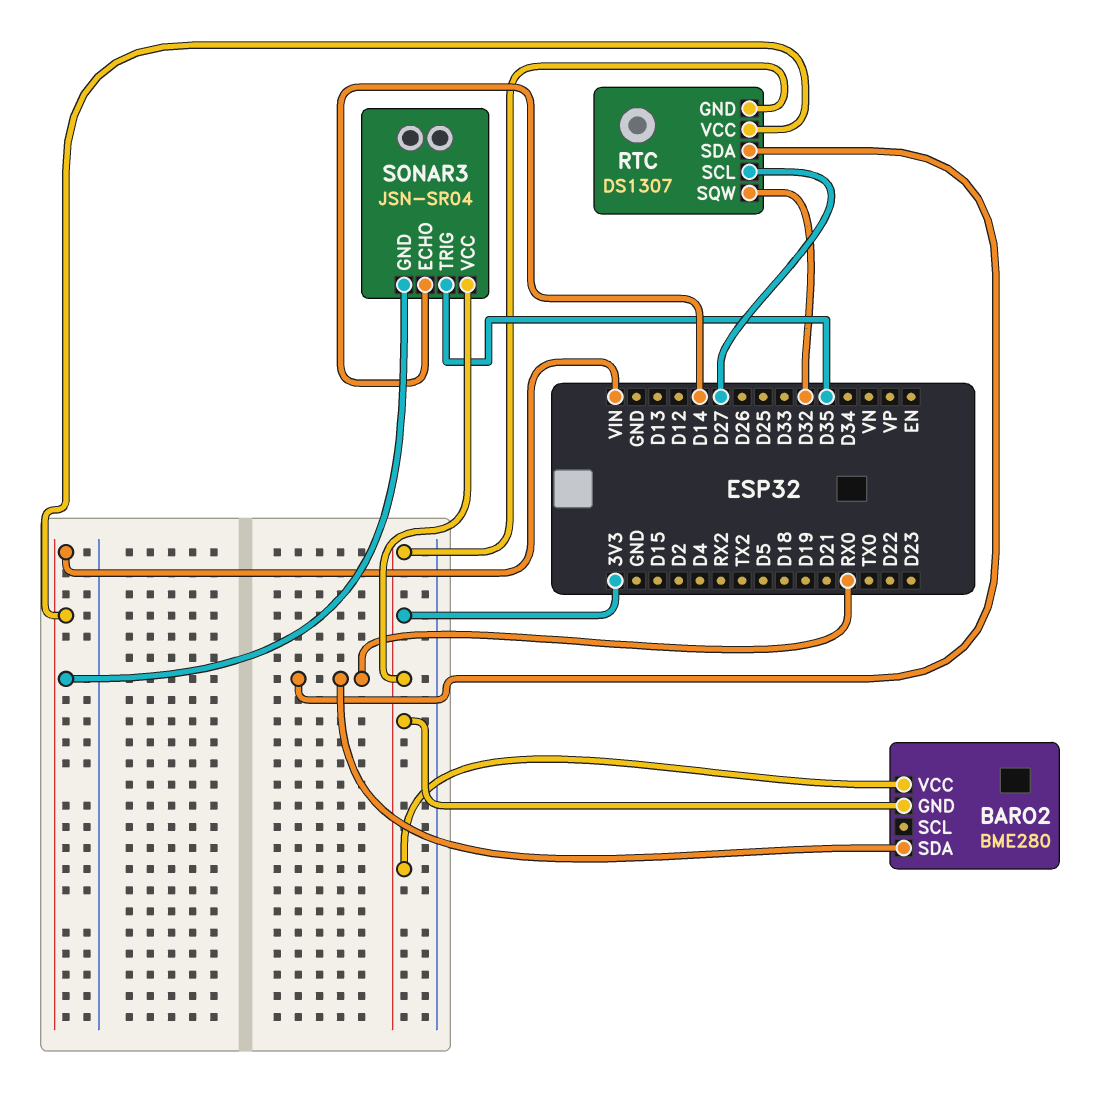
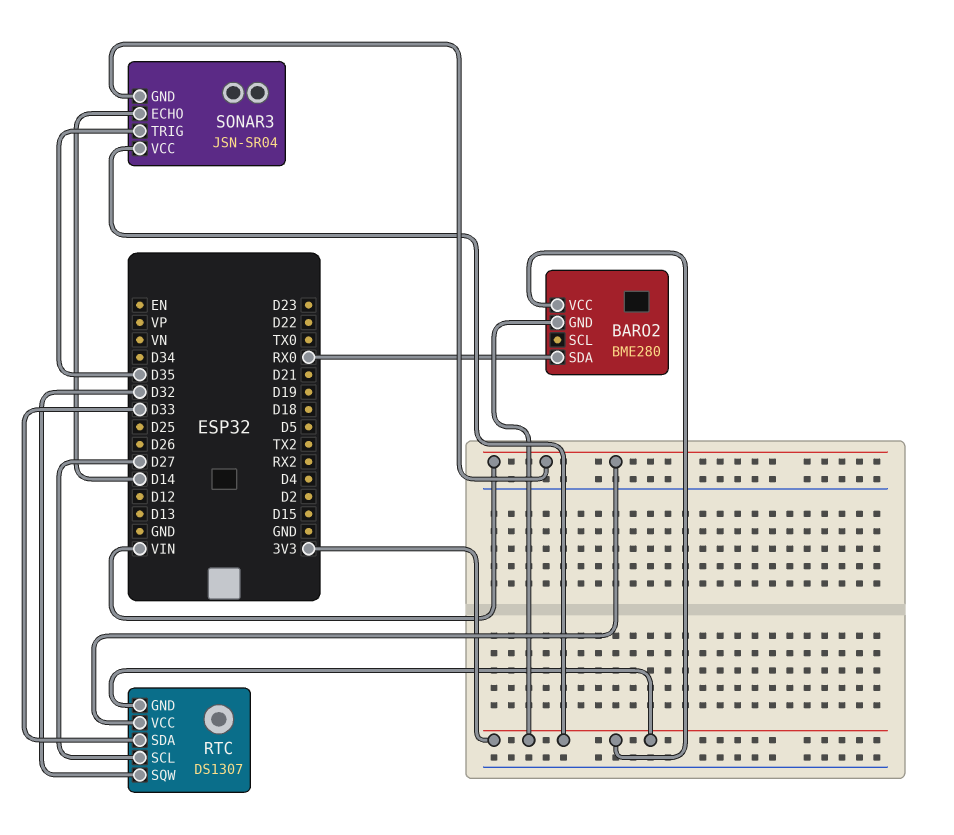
RTC pin SDA: RX0 -> D33

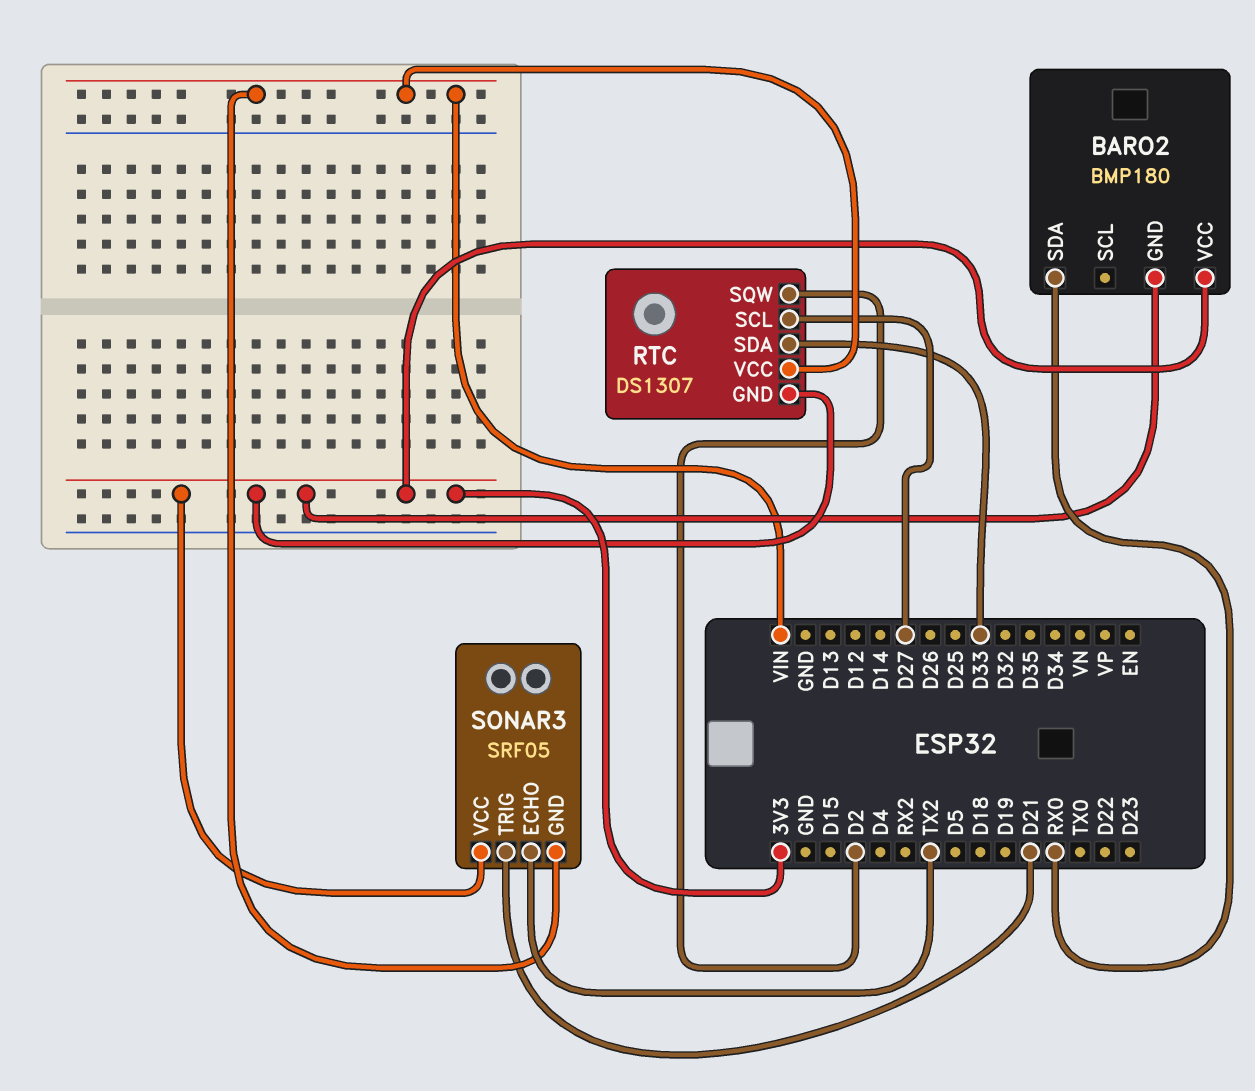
BARO2: BME280 -> BMP180
RTC pin SQW: D32 -> D2
SONAR3: JSN-SR04 -> SRF05
SONAR3 pin ECHO: D14 -> TX2
SONAR3 pin TRIG: D35 -> D21

